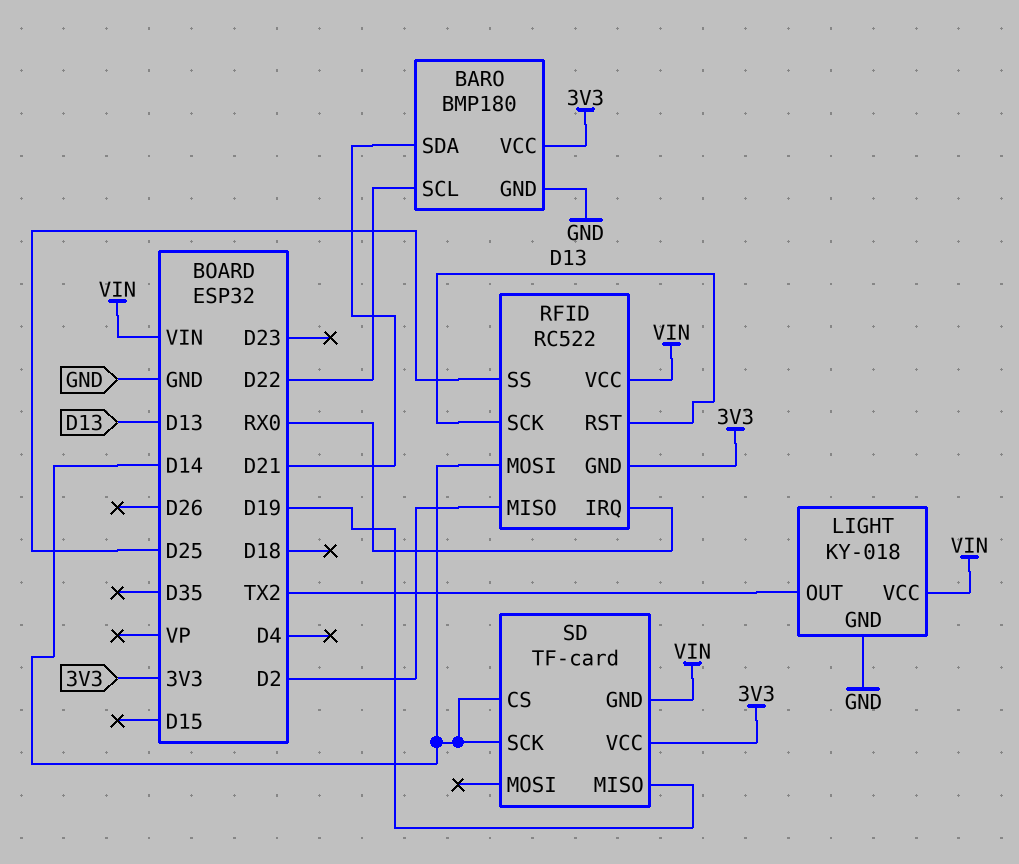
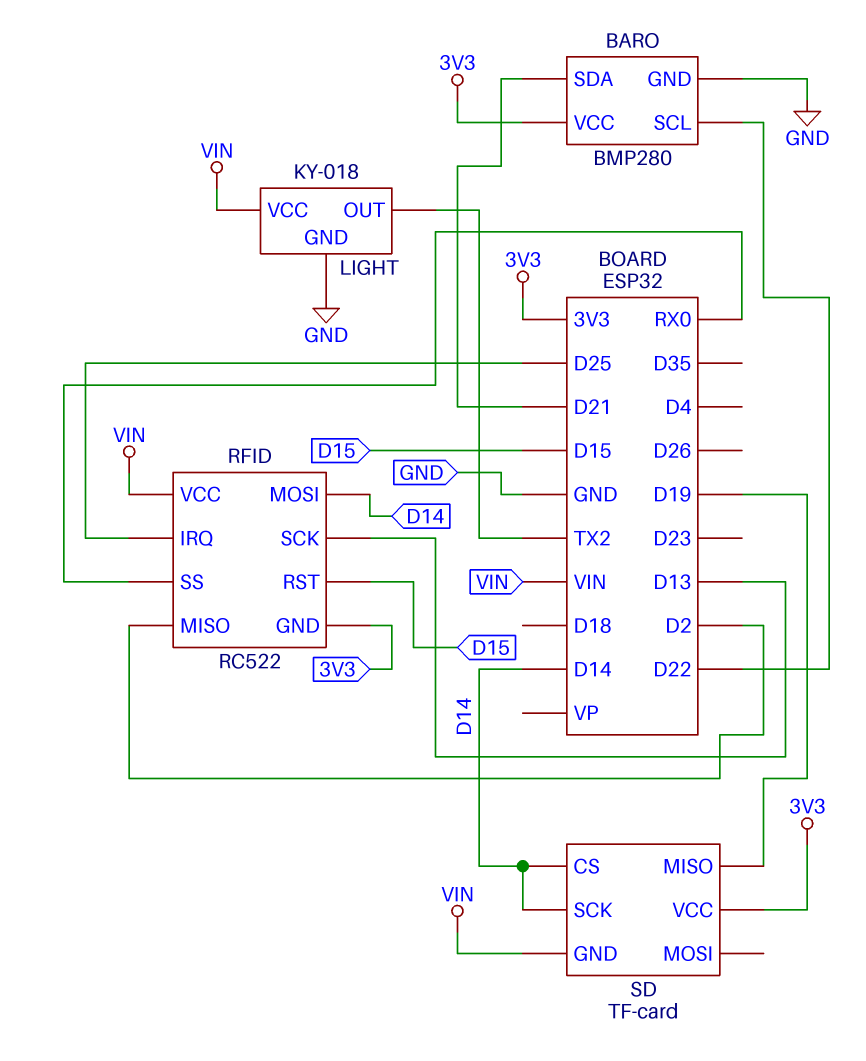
BARO: BMP180 -> BMP280
RFID pin IRQ: RX0 -> D25
RFID pin RST: D13 -> D15
RFID pin SS: D25 -> RX0

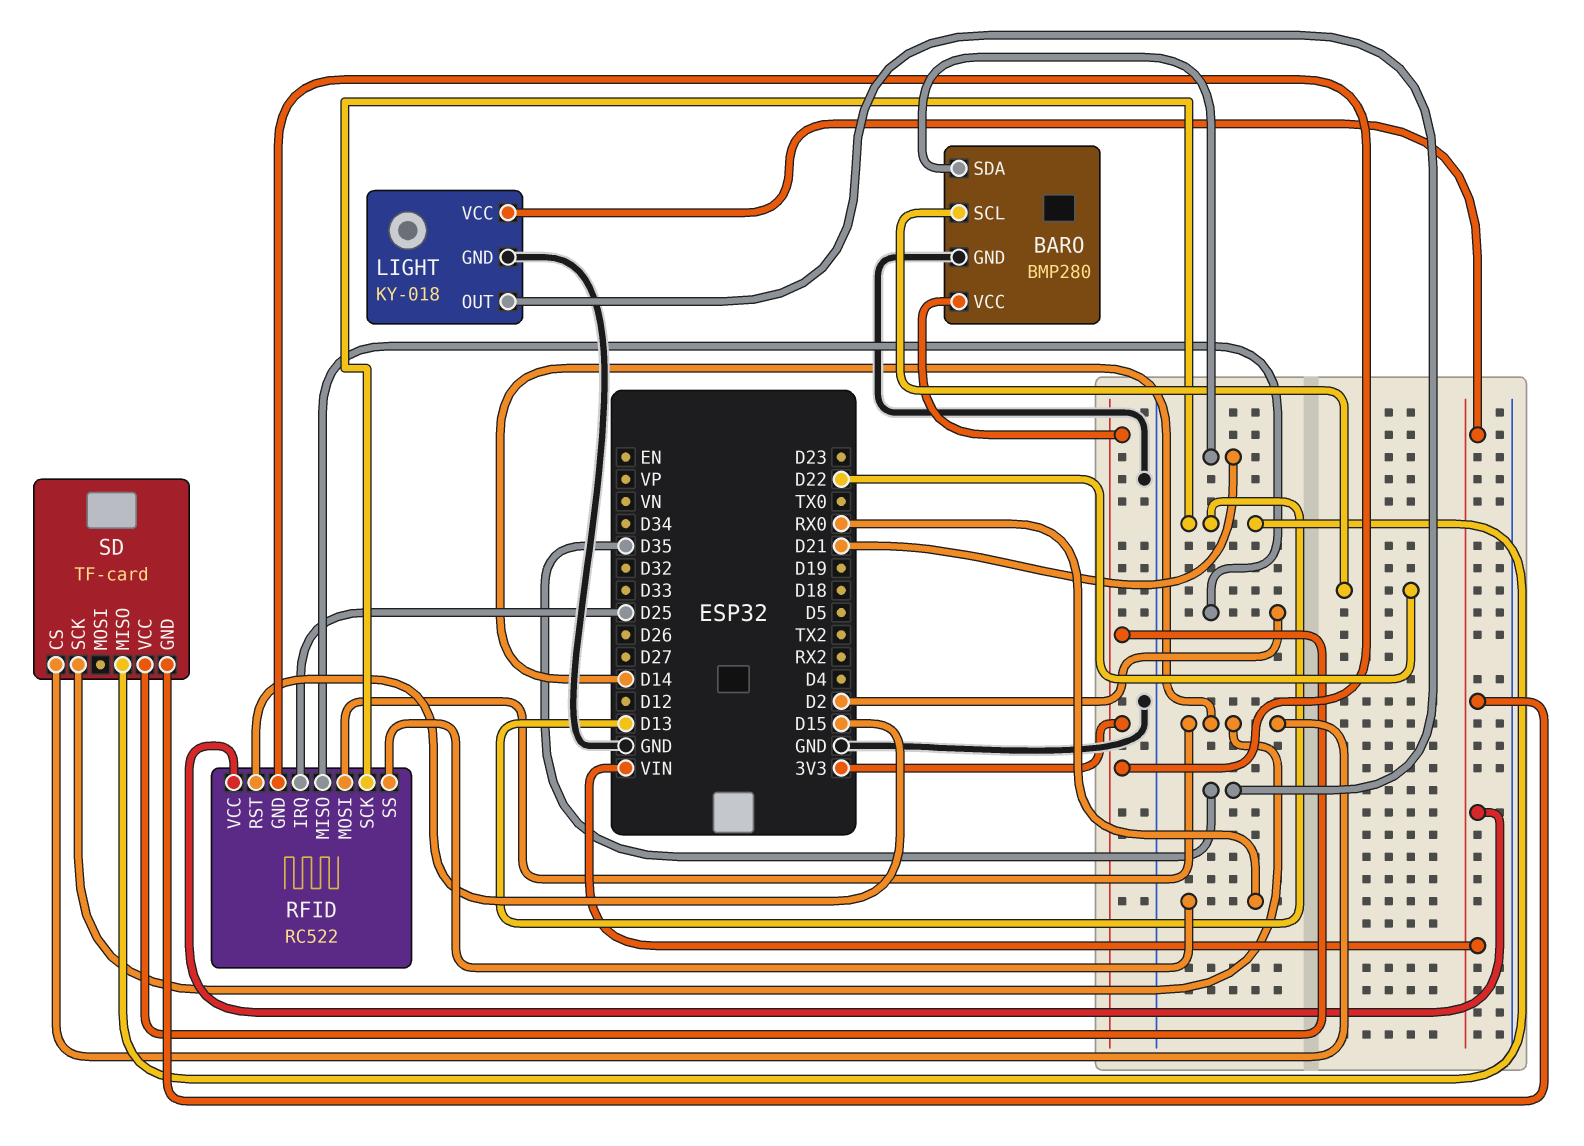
LIGHT pin OUT: TX2 -> D35
SD pin MISO: D19 -> D13

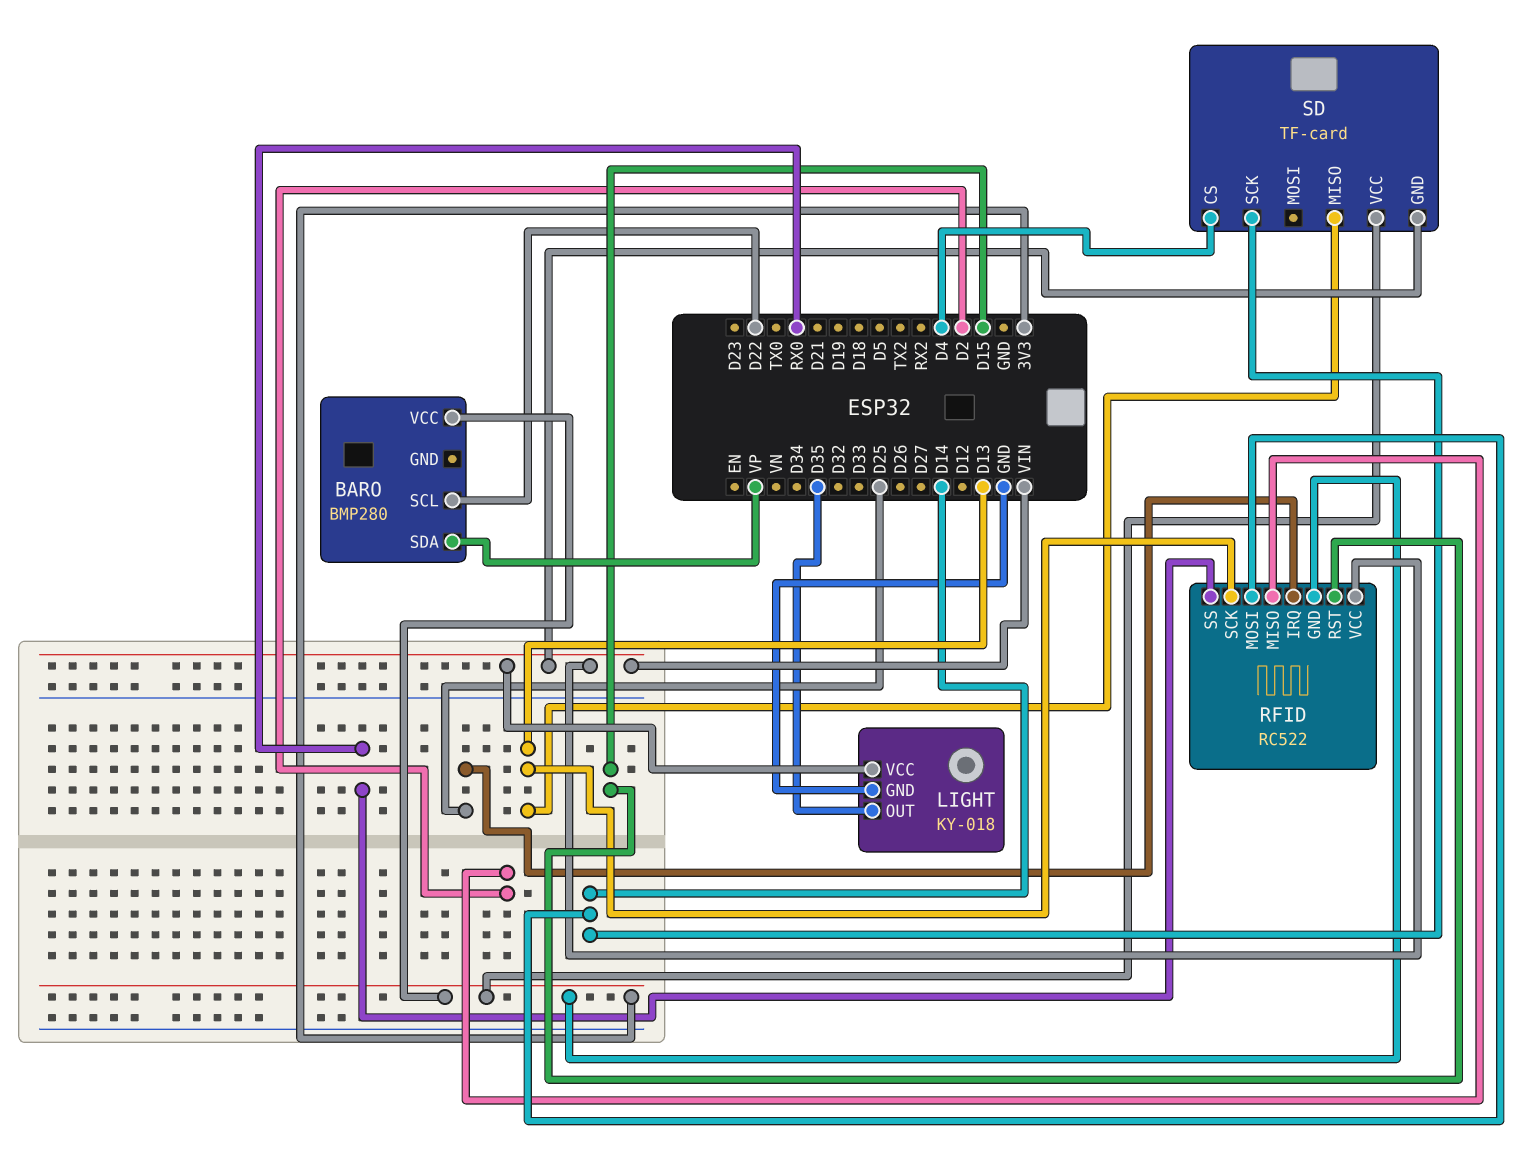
BARO pin GND: GND -> none
BARO pin SDA: D21 -> VP
SD pin CS: D14 -> D4

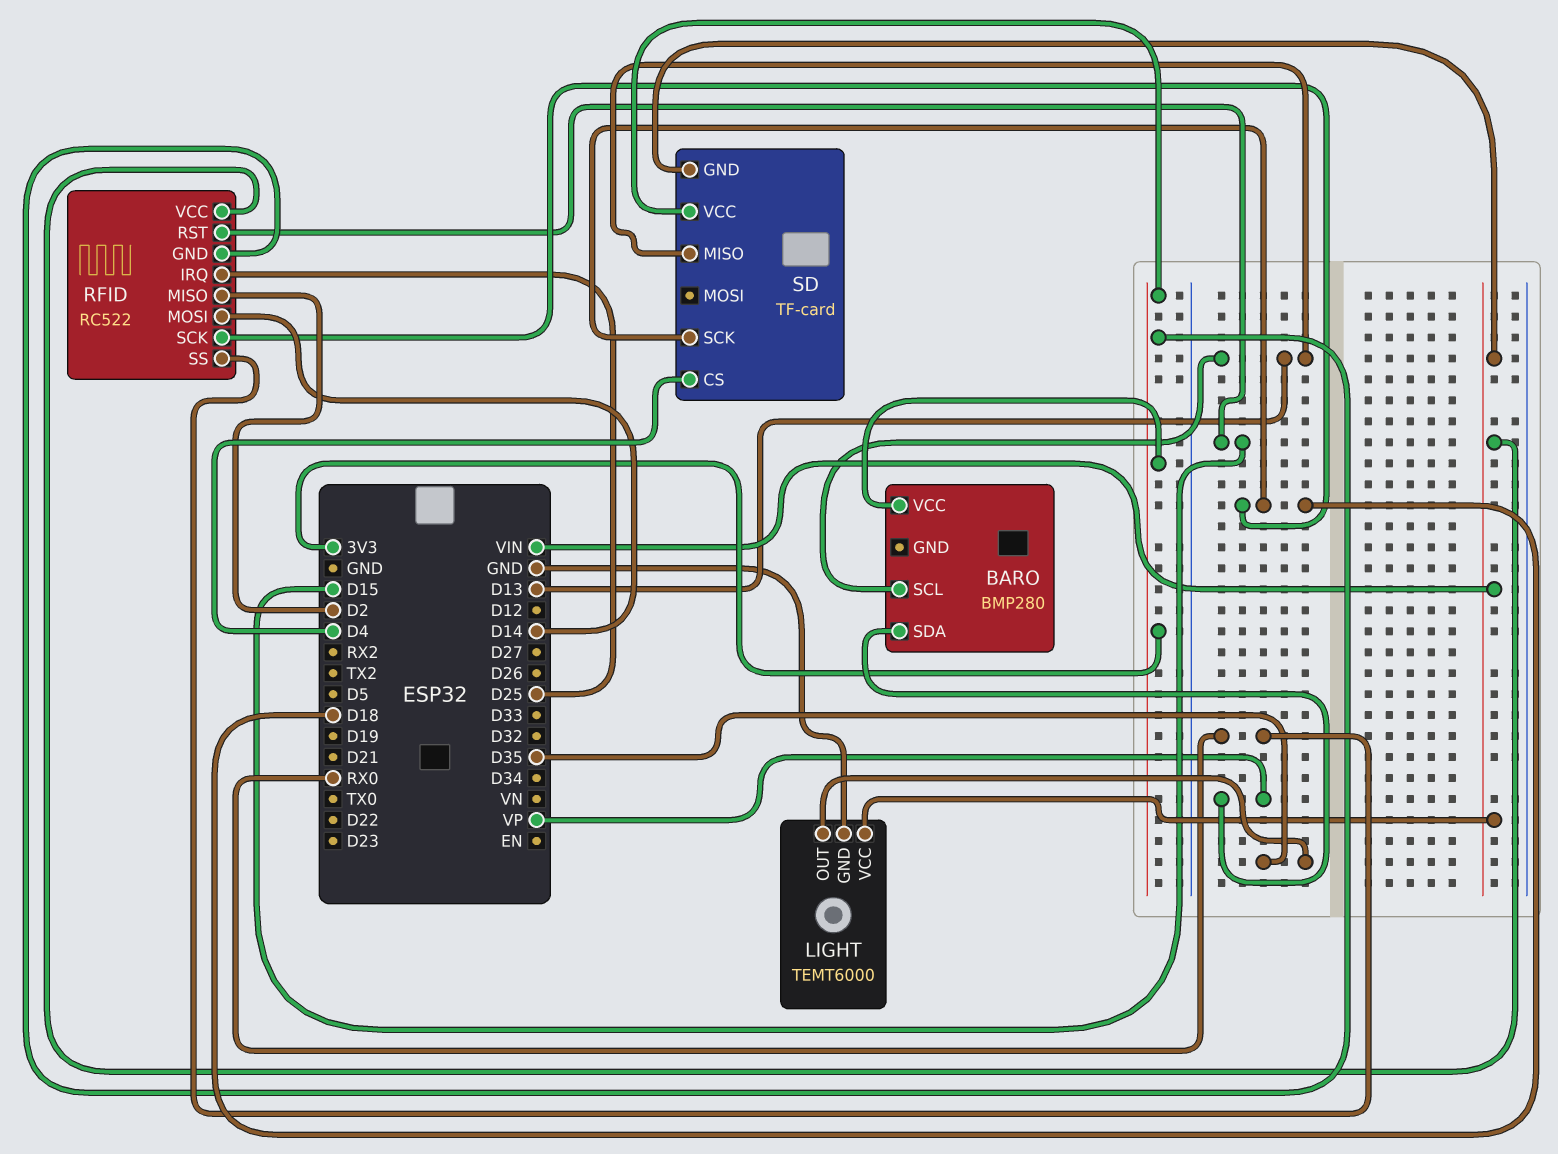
BARO pin SCL: D22 -> D13
LIGHT: KY-018 -> TEMT6000
RFID pin SCK: D13 -> D18
SD pin SCK: D14 -> D18

